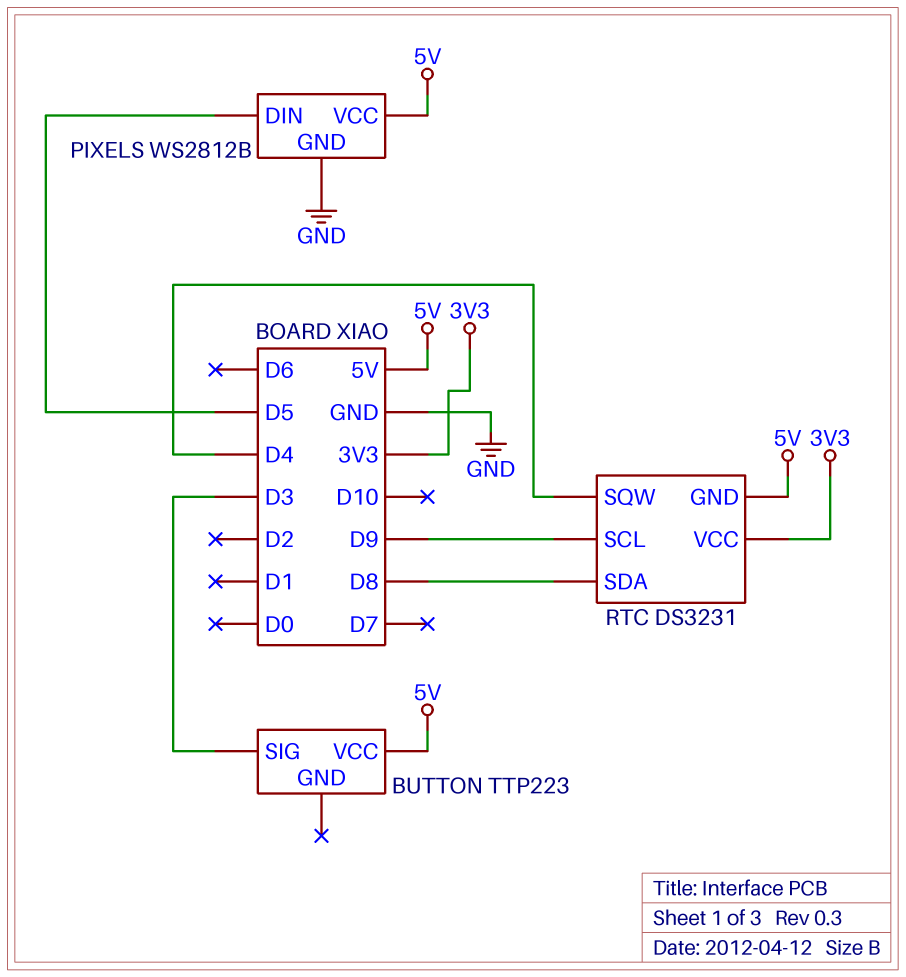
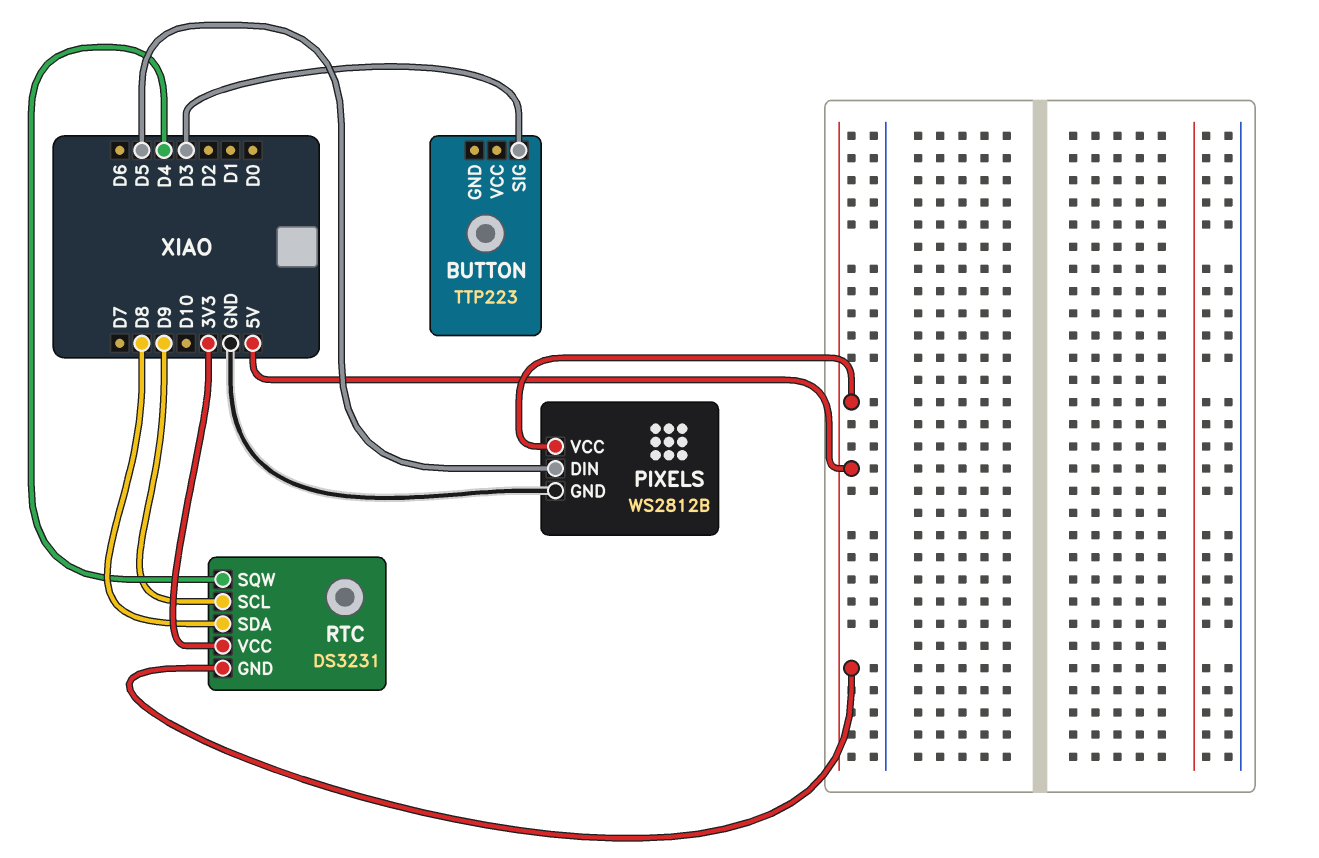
BUTTON pin VCC: 5V -> none

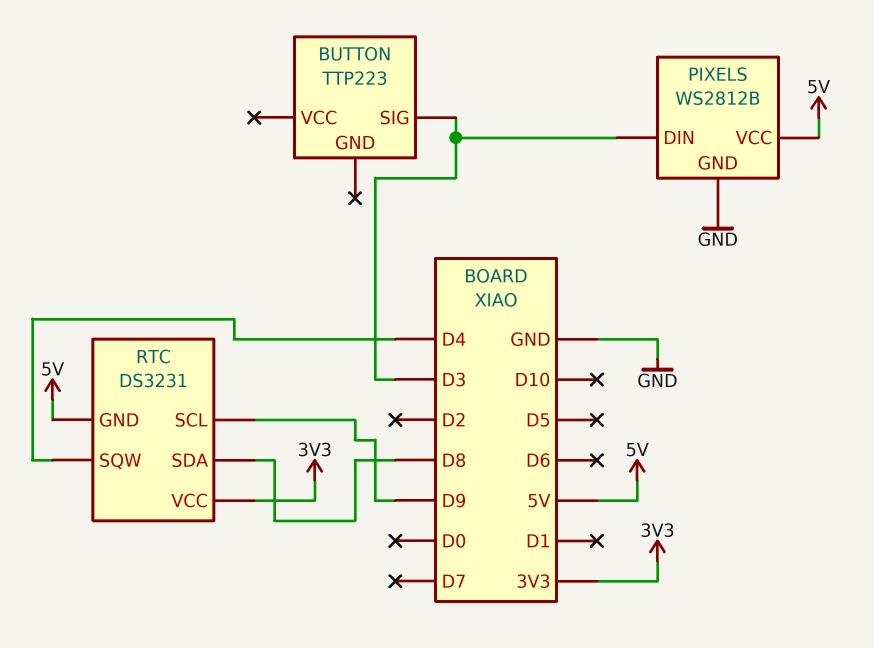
PIXELS pin DIN: D5 -> D3

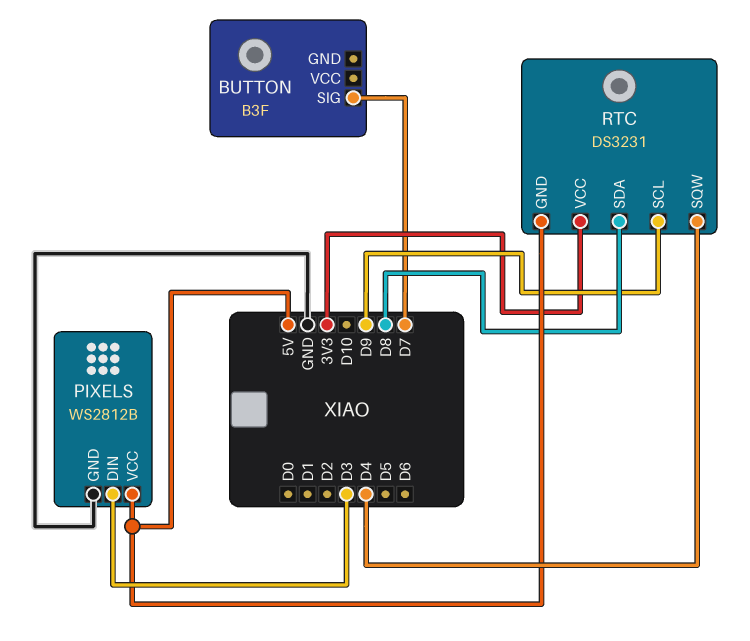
BUTTON: TTP223 -> B3F
BUTTON pin SIG: D3 -> D7

